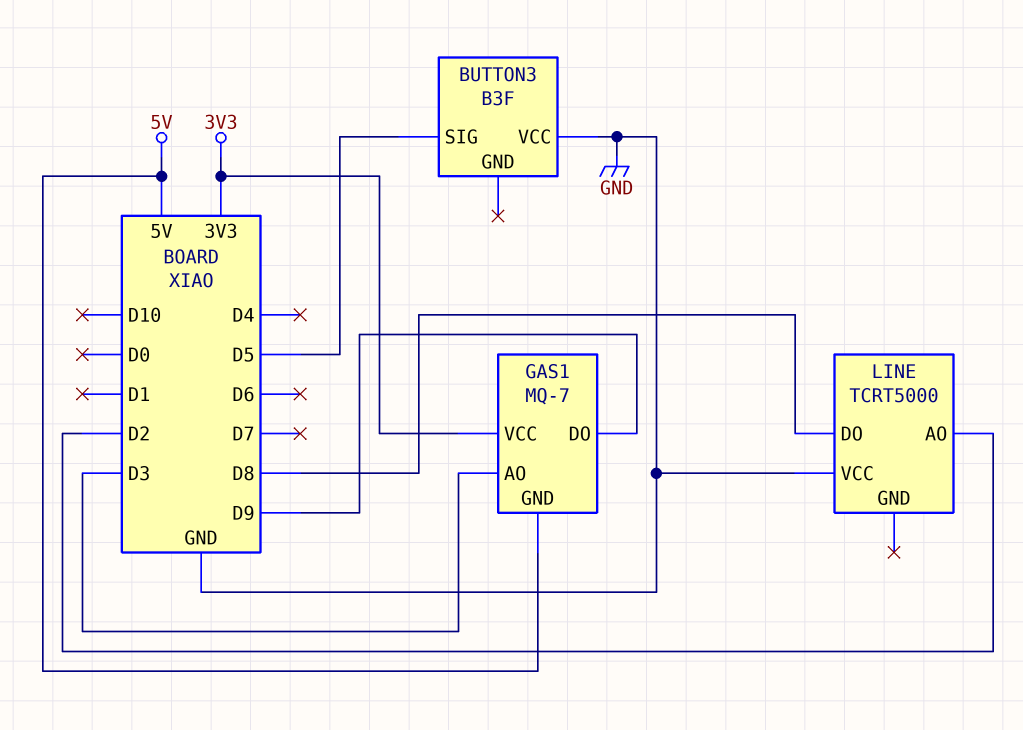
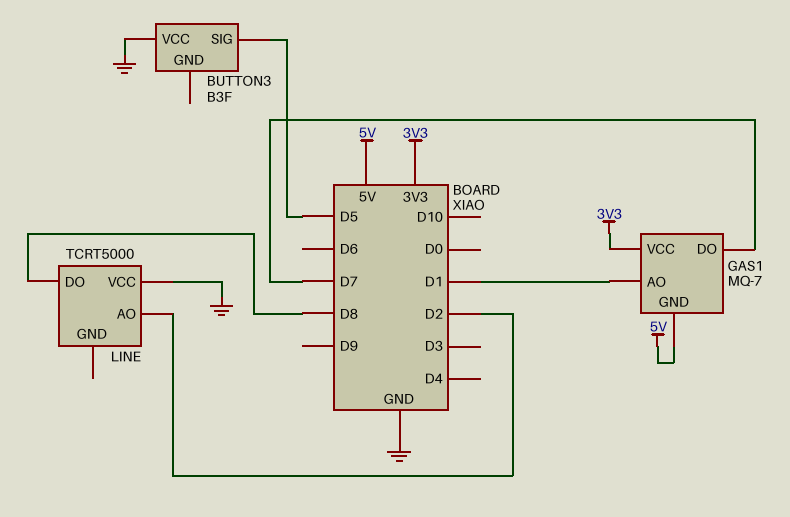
GAS1 pin AO: D3 -> D1
GAS1 pin DO: D9 -> D7

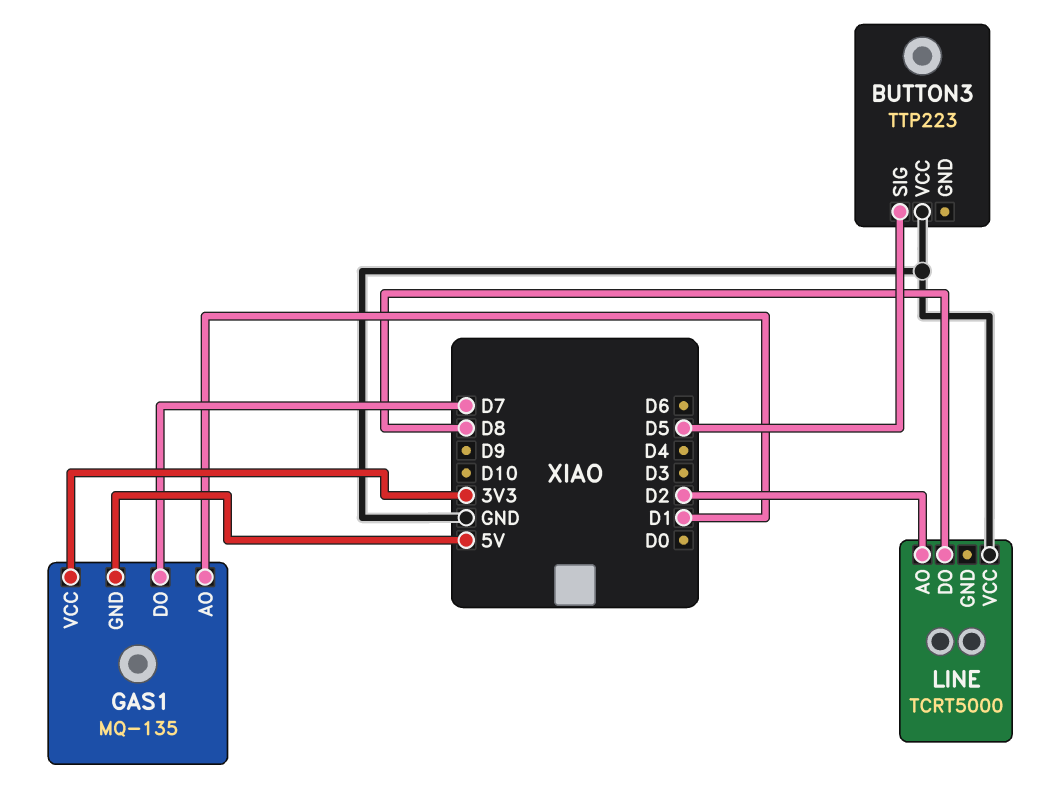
BUTTON3: B3F -> TTP223
GAS1: MQ-7 -> MQ-135

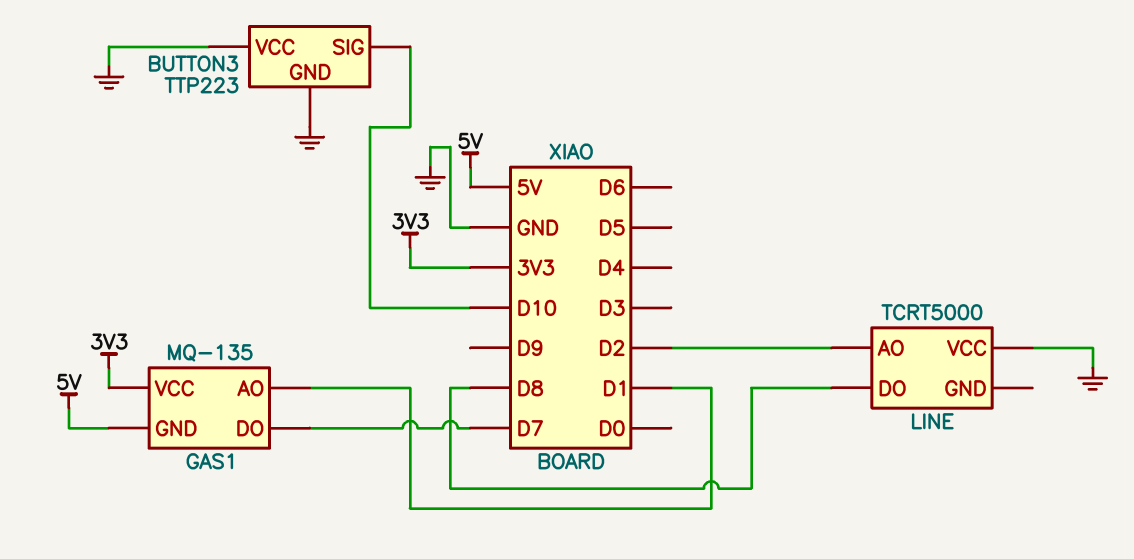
BUTTON3 pin GND: none -> GND
BUTTON3 pin SIG: D5 -> D10

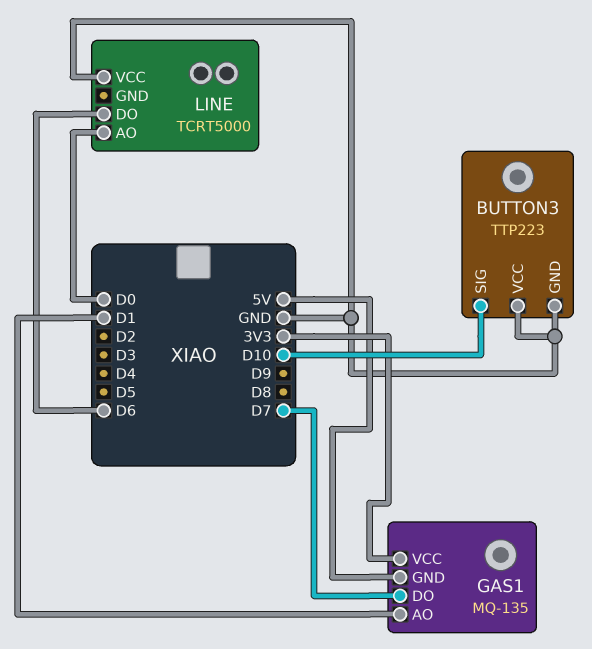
LINE pin AO: D2 -> D0
LINE pin DO: D8 -> D6

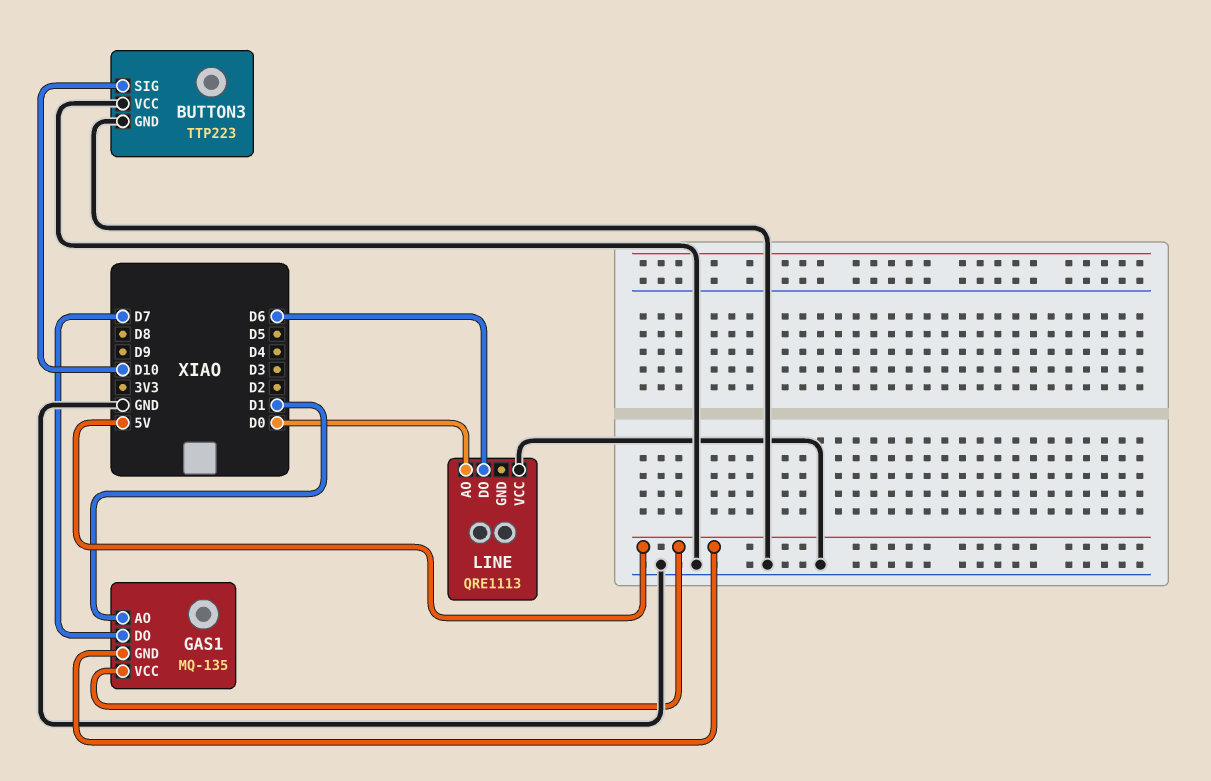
GAS1 pin VCC: 3V3 -> 5V
LINE: TCRT5000 -> QRE1113

